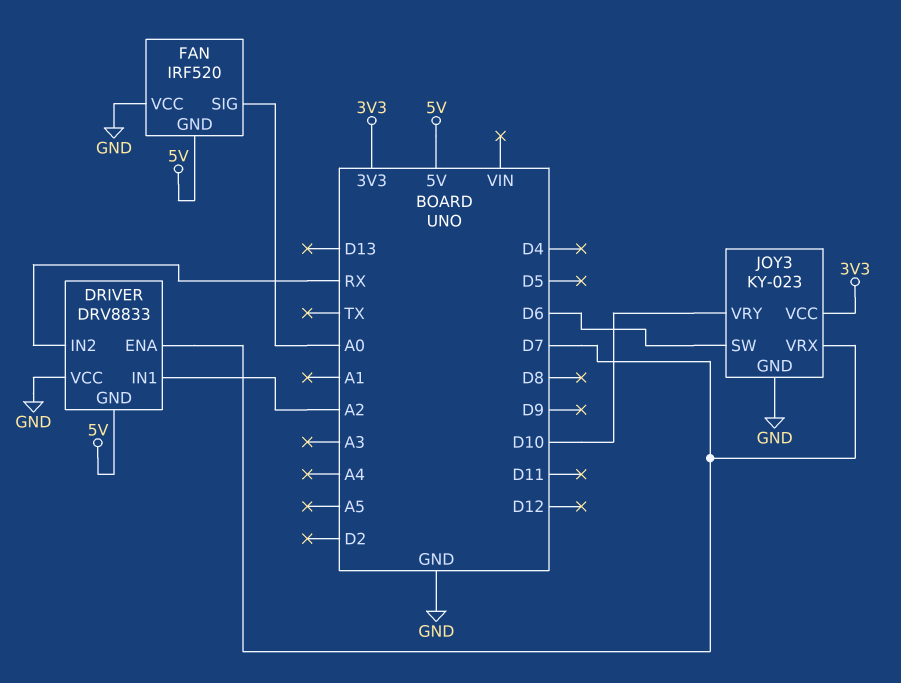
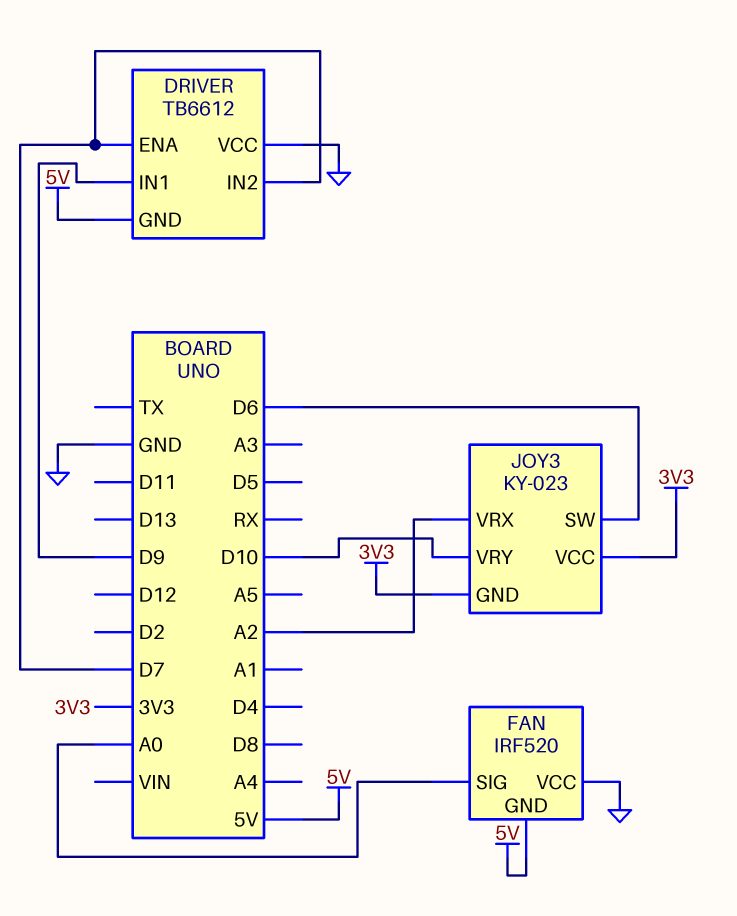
DRIVER: DRV8833 -> TB6612
DRIVER pin IN1: A2 -> D9
DRIVER pin IN2: RX -> D7
JOY3 pin GND: GND -> 3V3
JOY3 pin VRX: D7 -> A2

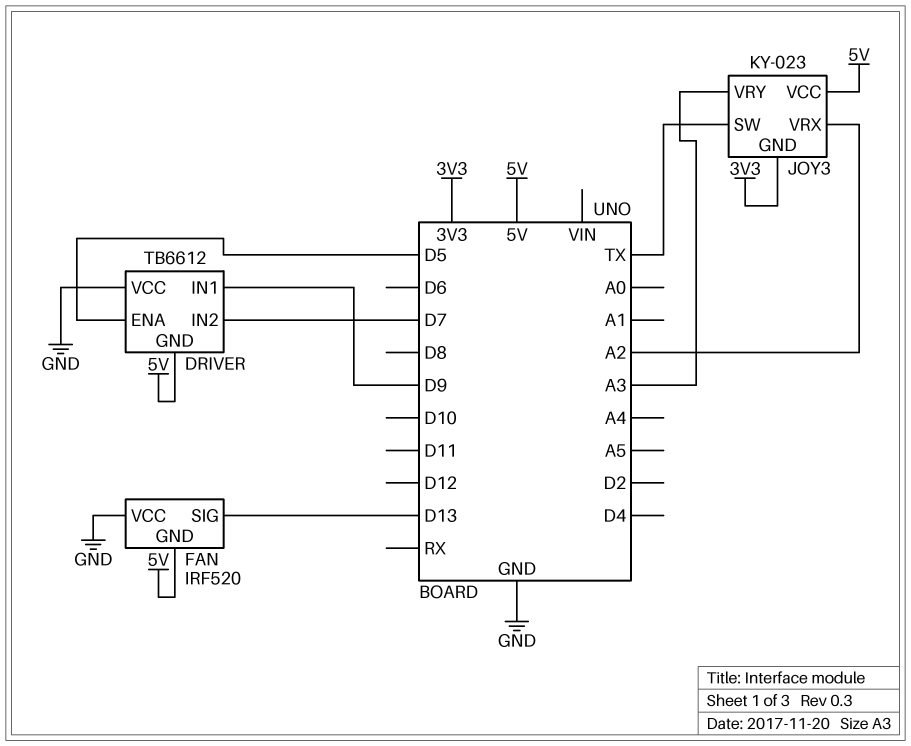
DRIVER pin ENA: D7 -> D5
FAN pin SIG: A0 -> D13
JOY3 pin SW: D6 -> TX
JOY3 pin VCC: 3V3 -> 5V
JOY3 pin VRY: D10 -> A3

